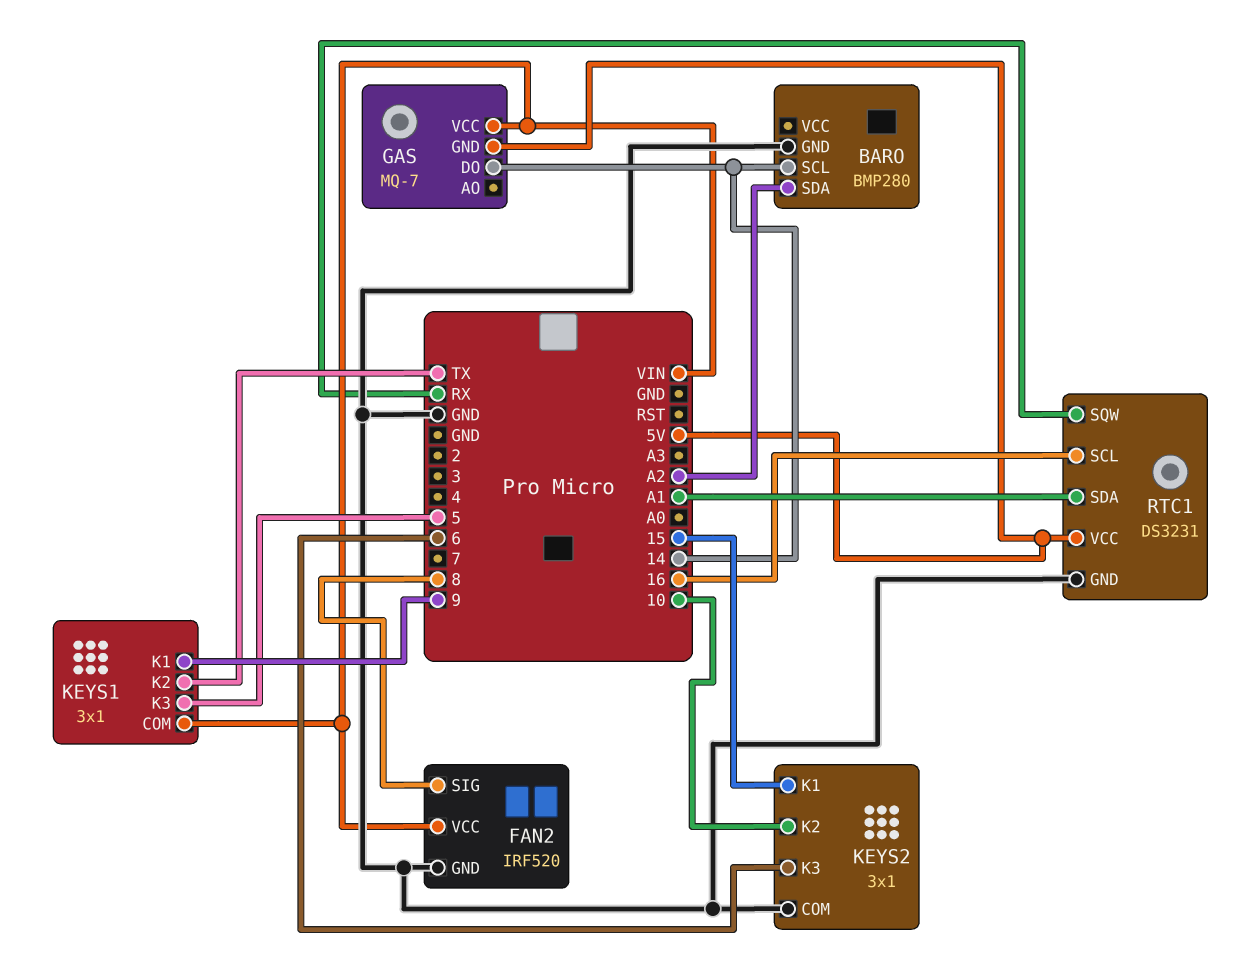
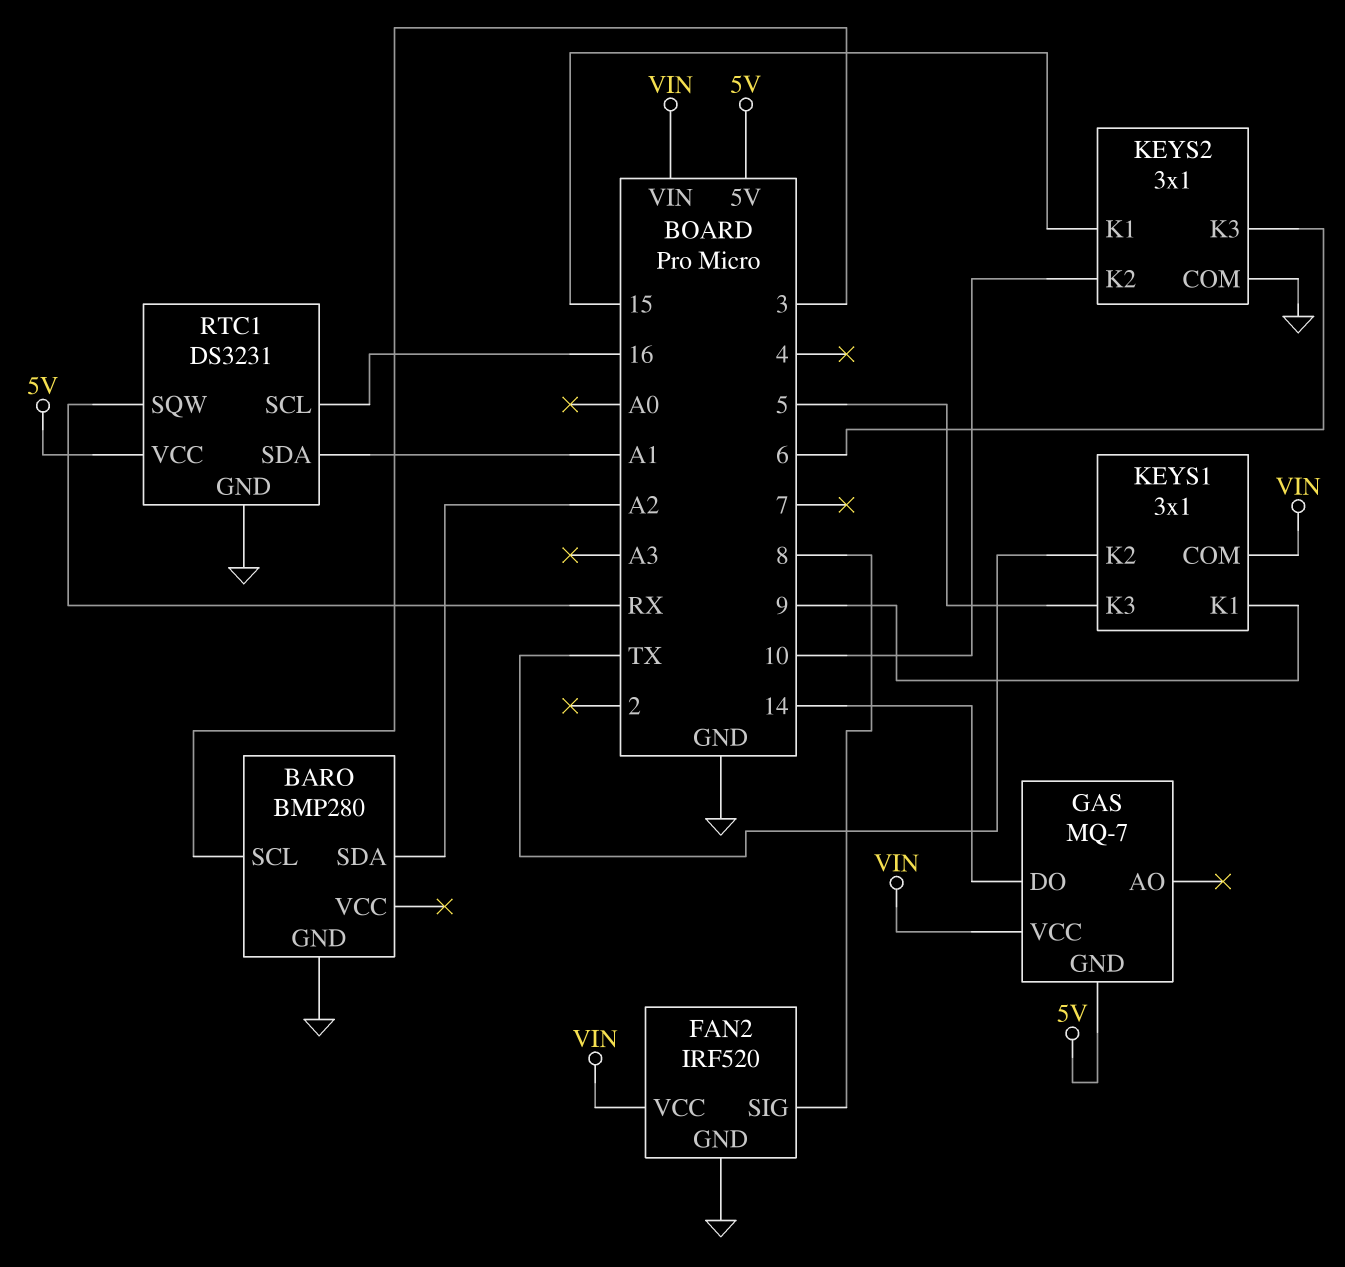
BARO pin SCL: 14 -> 3

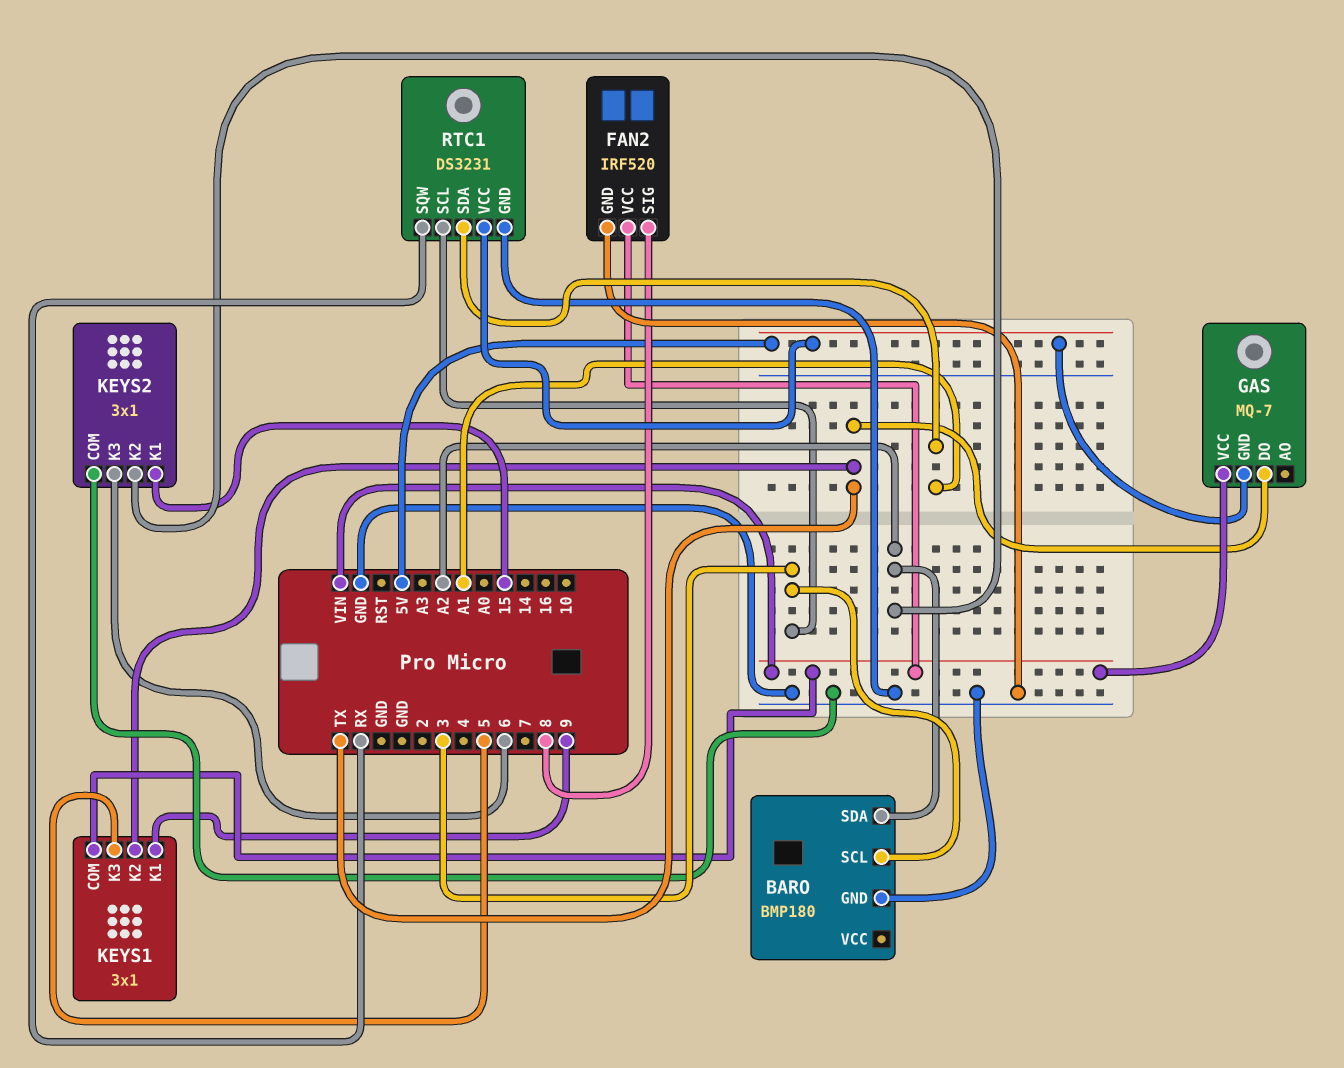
BARO: BMP280 -> BMP180
GAS pin DO: 14 -> TX
KEYS2 pin K2: 10 -> A2
RTC1 pin SCL: 16 -> 3

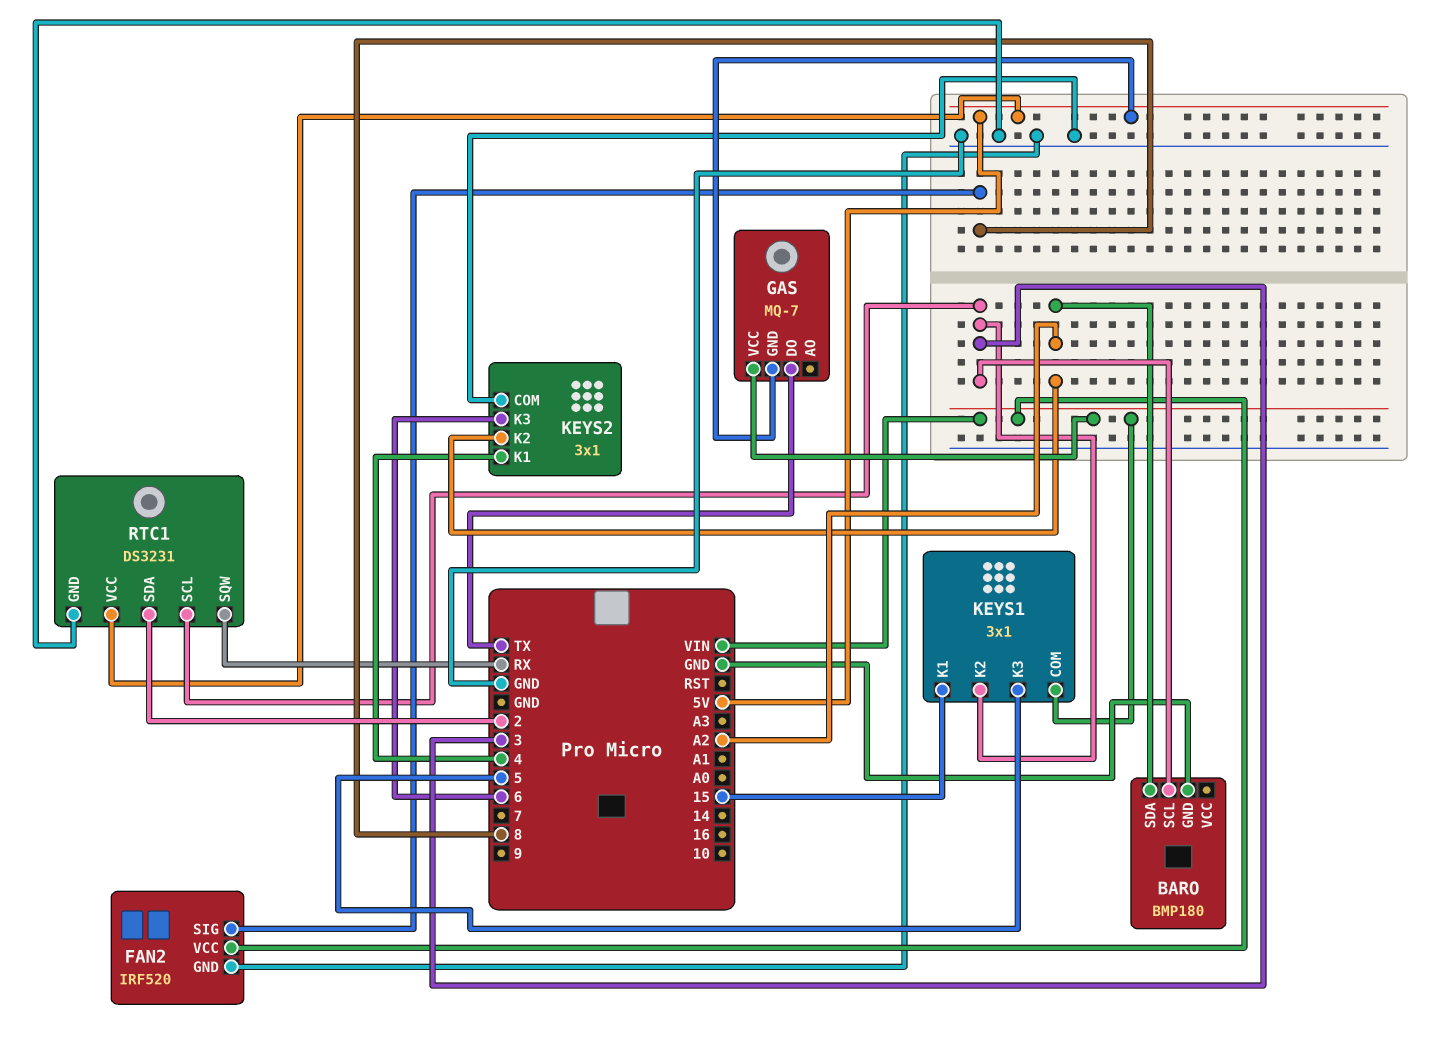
KEYS1 pin K1: 9 -> 15
KEYS1 pin K2: TX -> 3
KEYS2 pin K1: 15 -> 4
RTC1 pin SDA: A1 -> 2

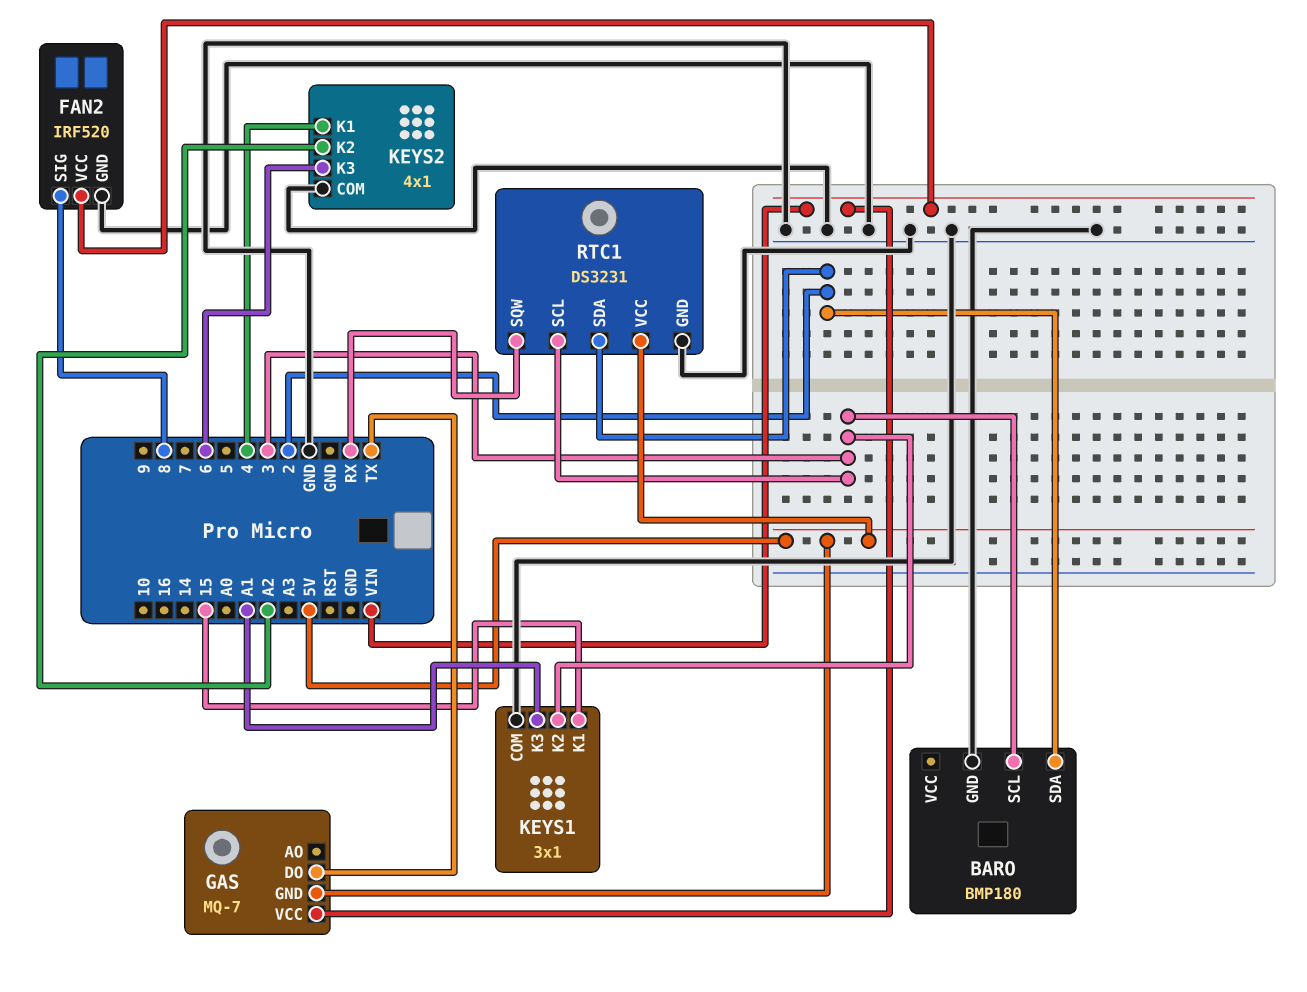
BARO pin SDA: A2 -> 2
KEYS1 pin COM: VIN -> GND
KEYS1 pin K3: 5 -> A1
KEYS2: 3x1 -> 4x1

